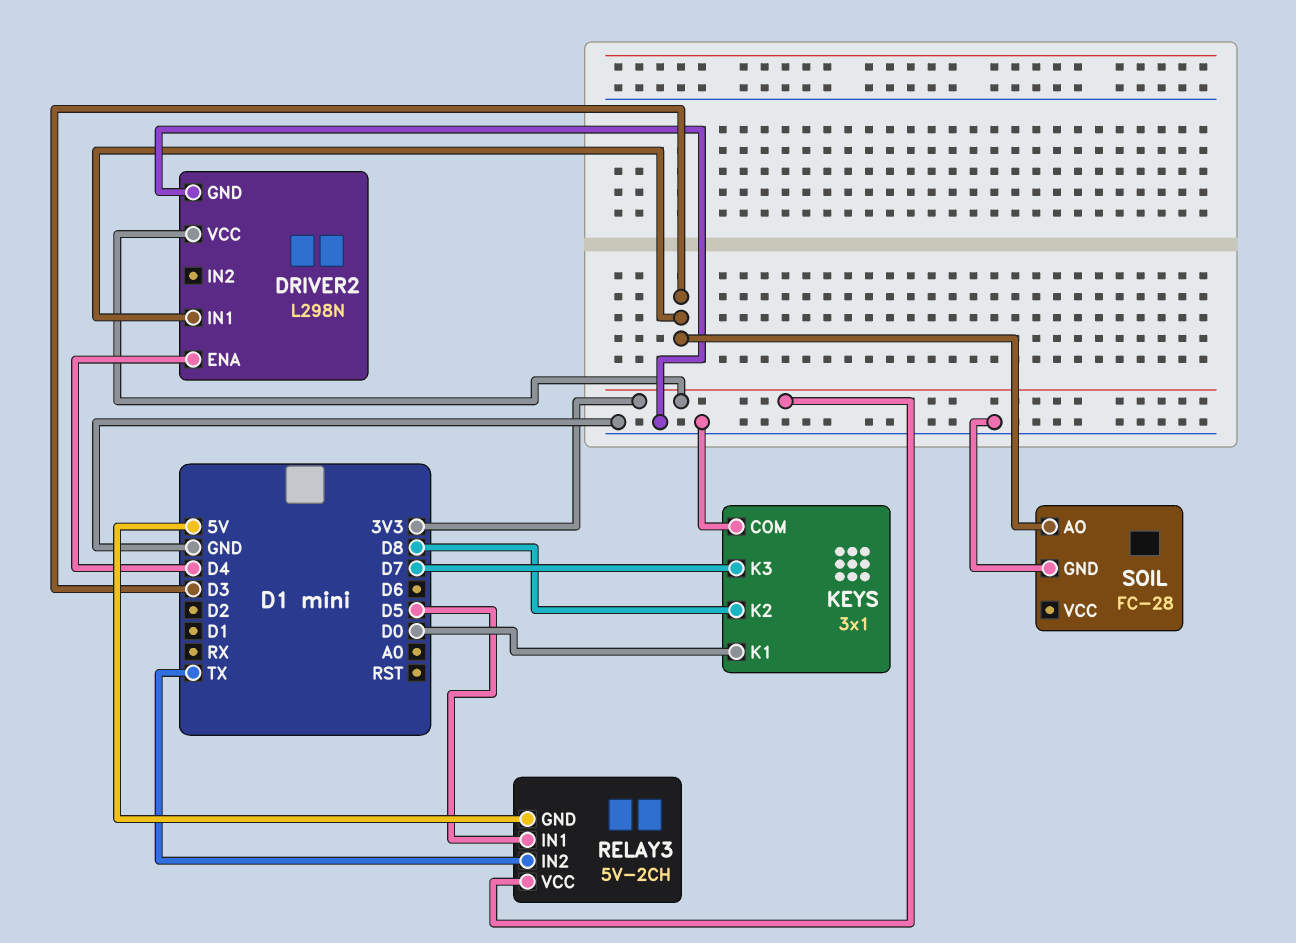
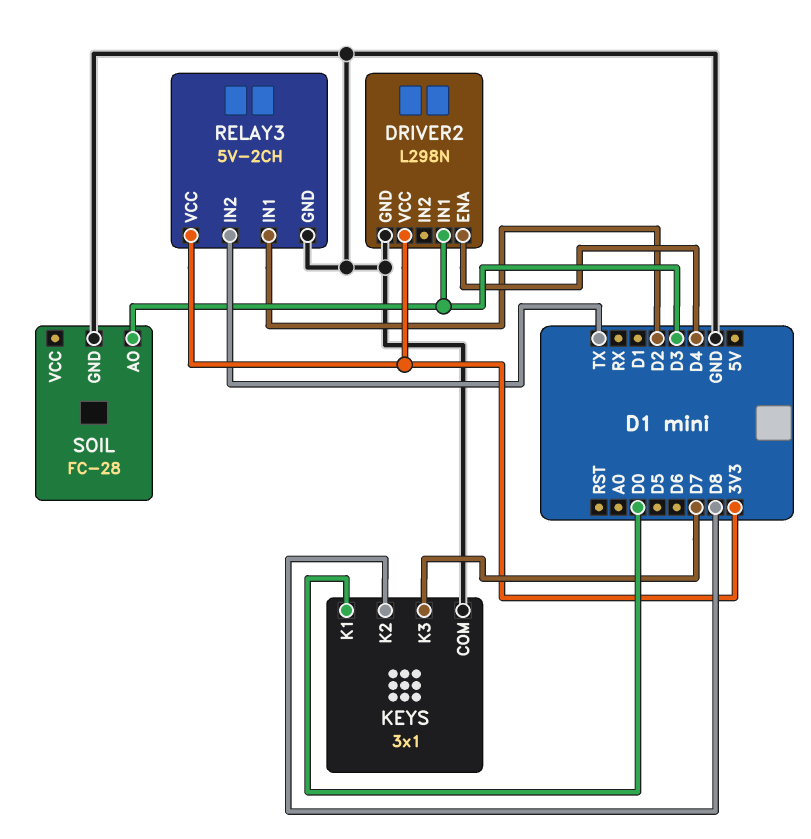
RELAY3 pin GND: 5V -> GND
RELAY3 pin IN1: D5 -> D2

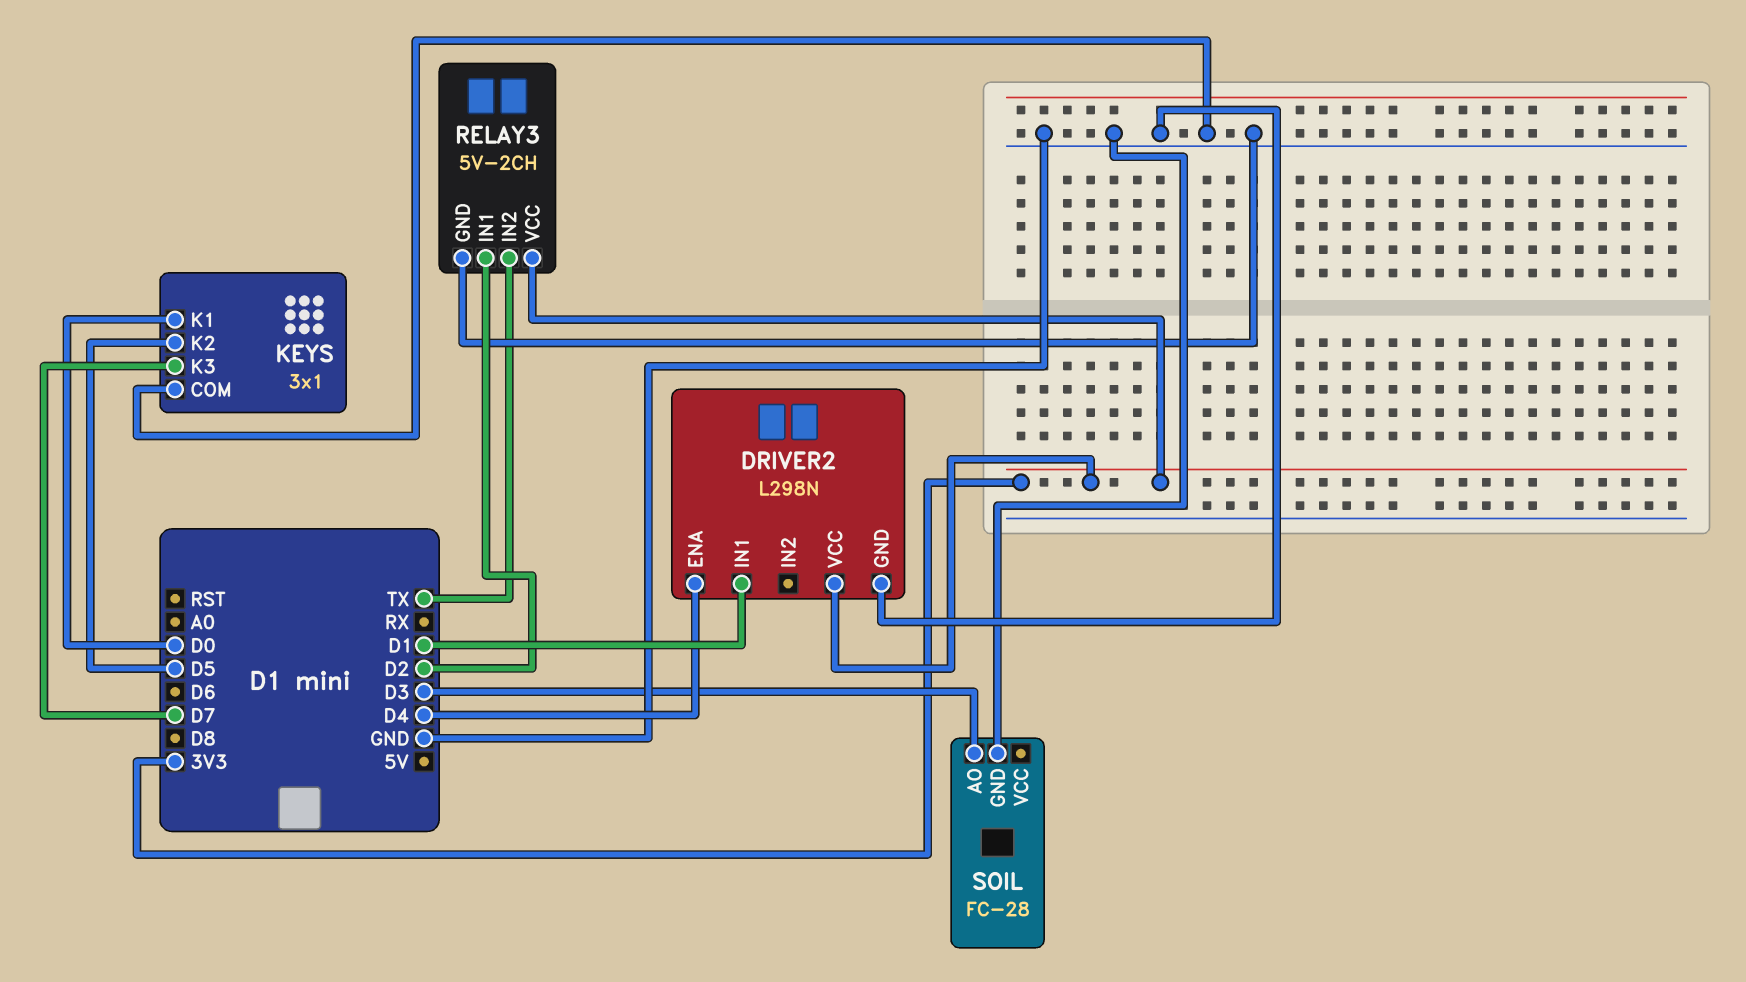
DRIVER2 pin IN1: D3 -> D1
KEYS pin K2: D8 -> D5

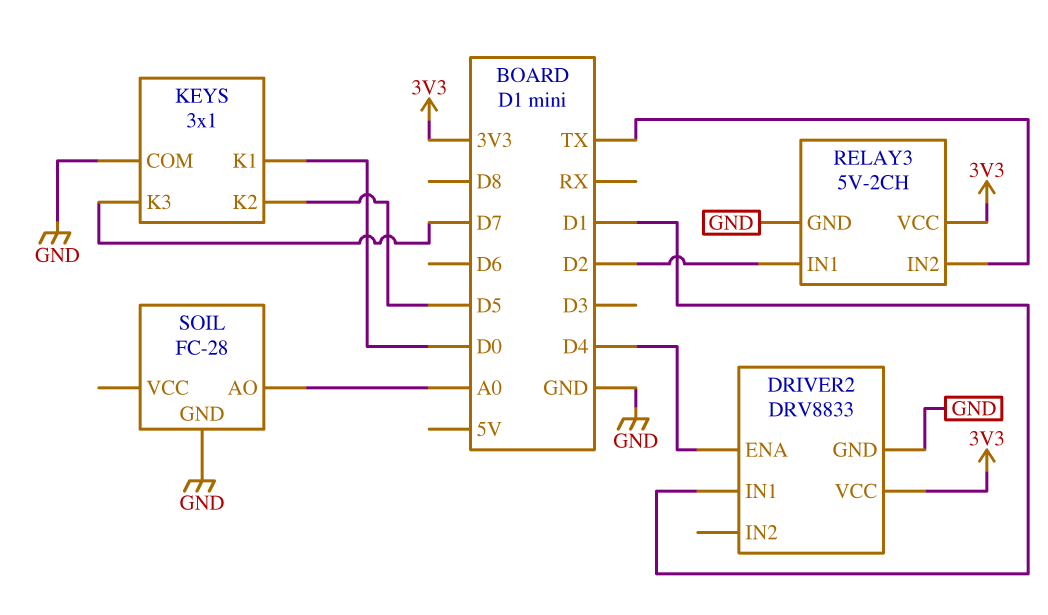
DRIVER2: L298N -> DRV8833
SOIL pin AO: D3 -> A0

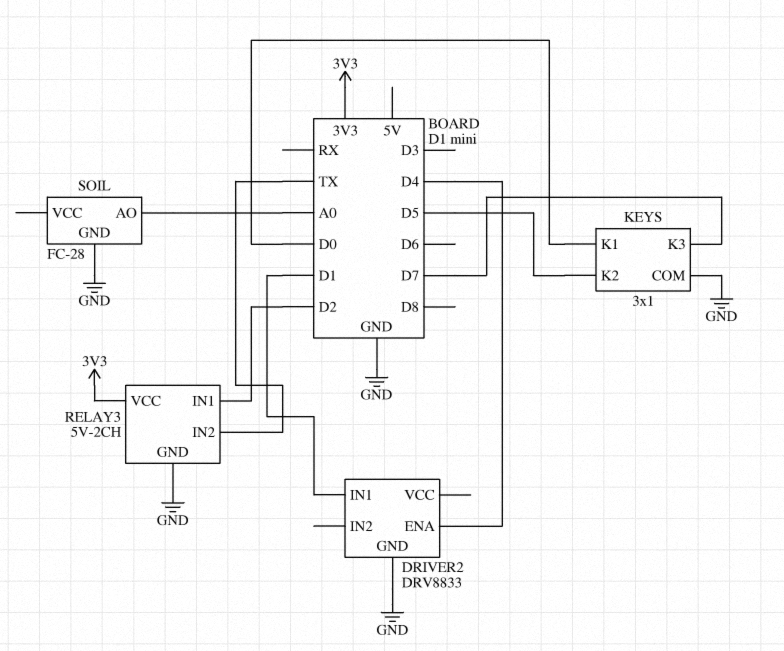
DRIVER2 pin VCC: 3V3 -> none

